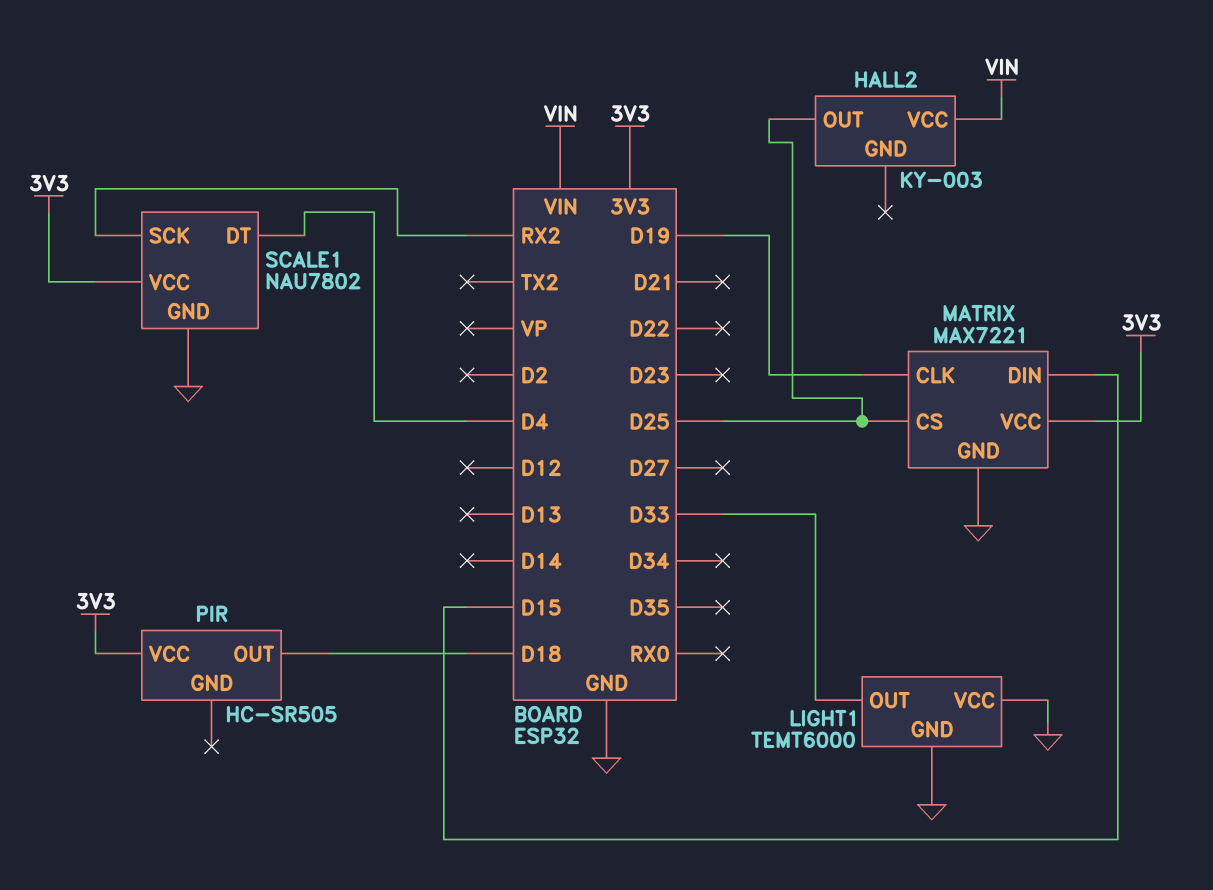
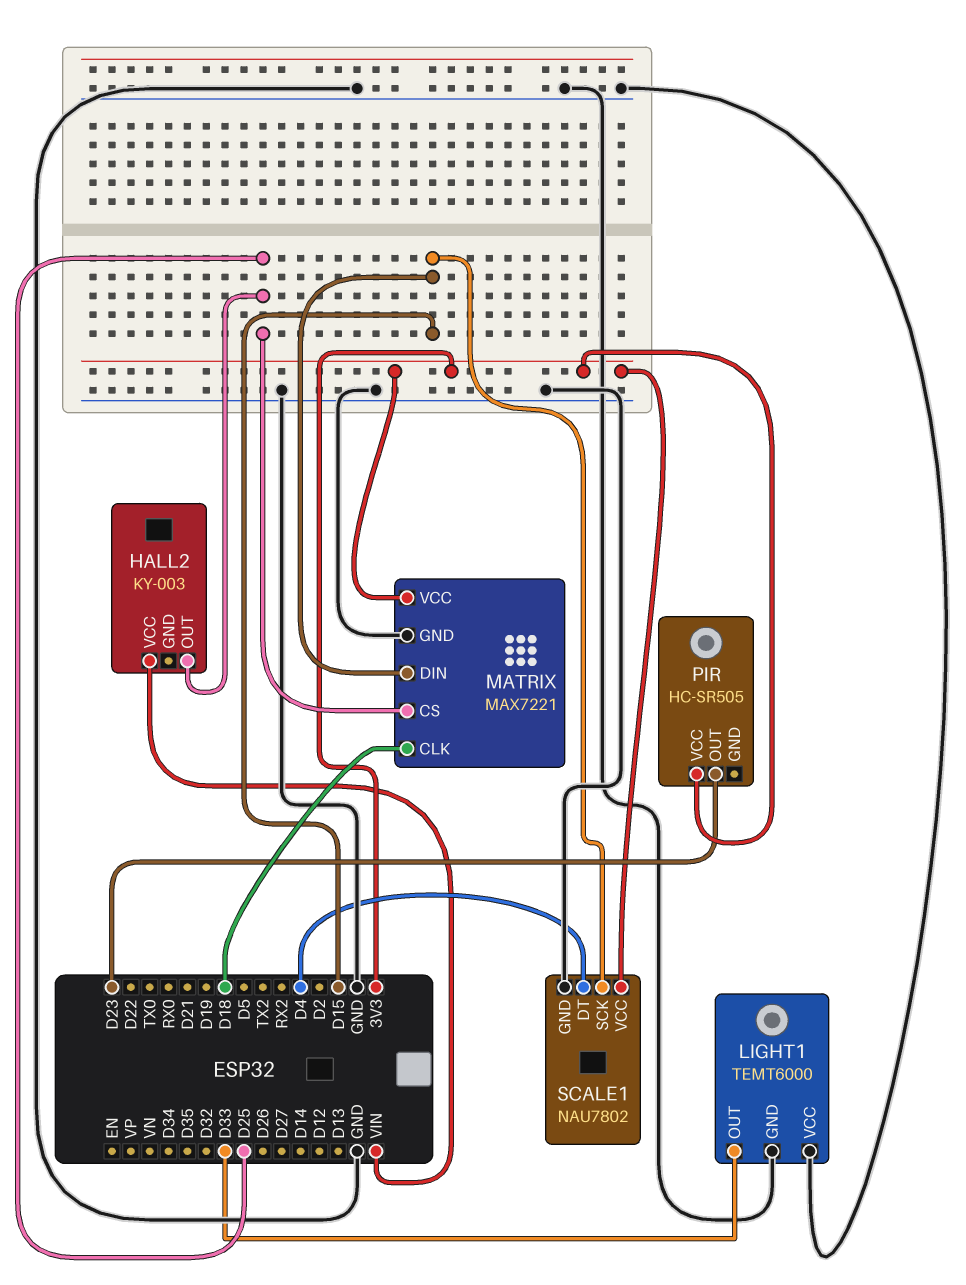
MATRIX pin CLK: D19 -> D18
PIR pin OUT: D18 -> D23
SCALE1 pin SCK: RX2 -> D15

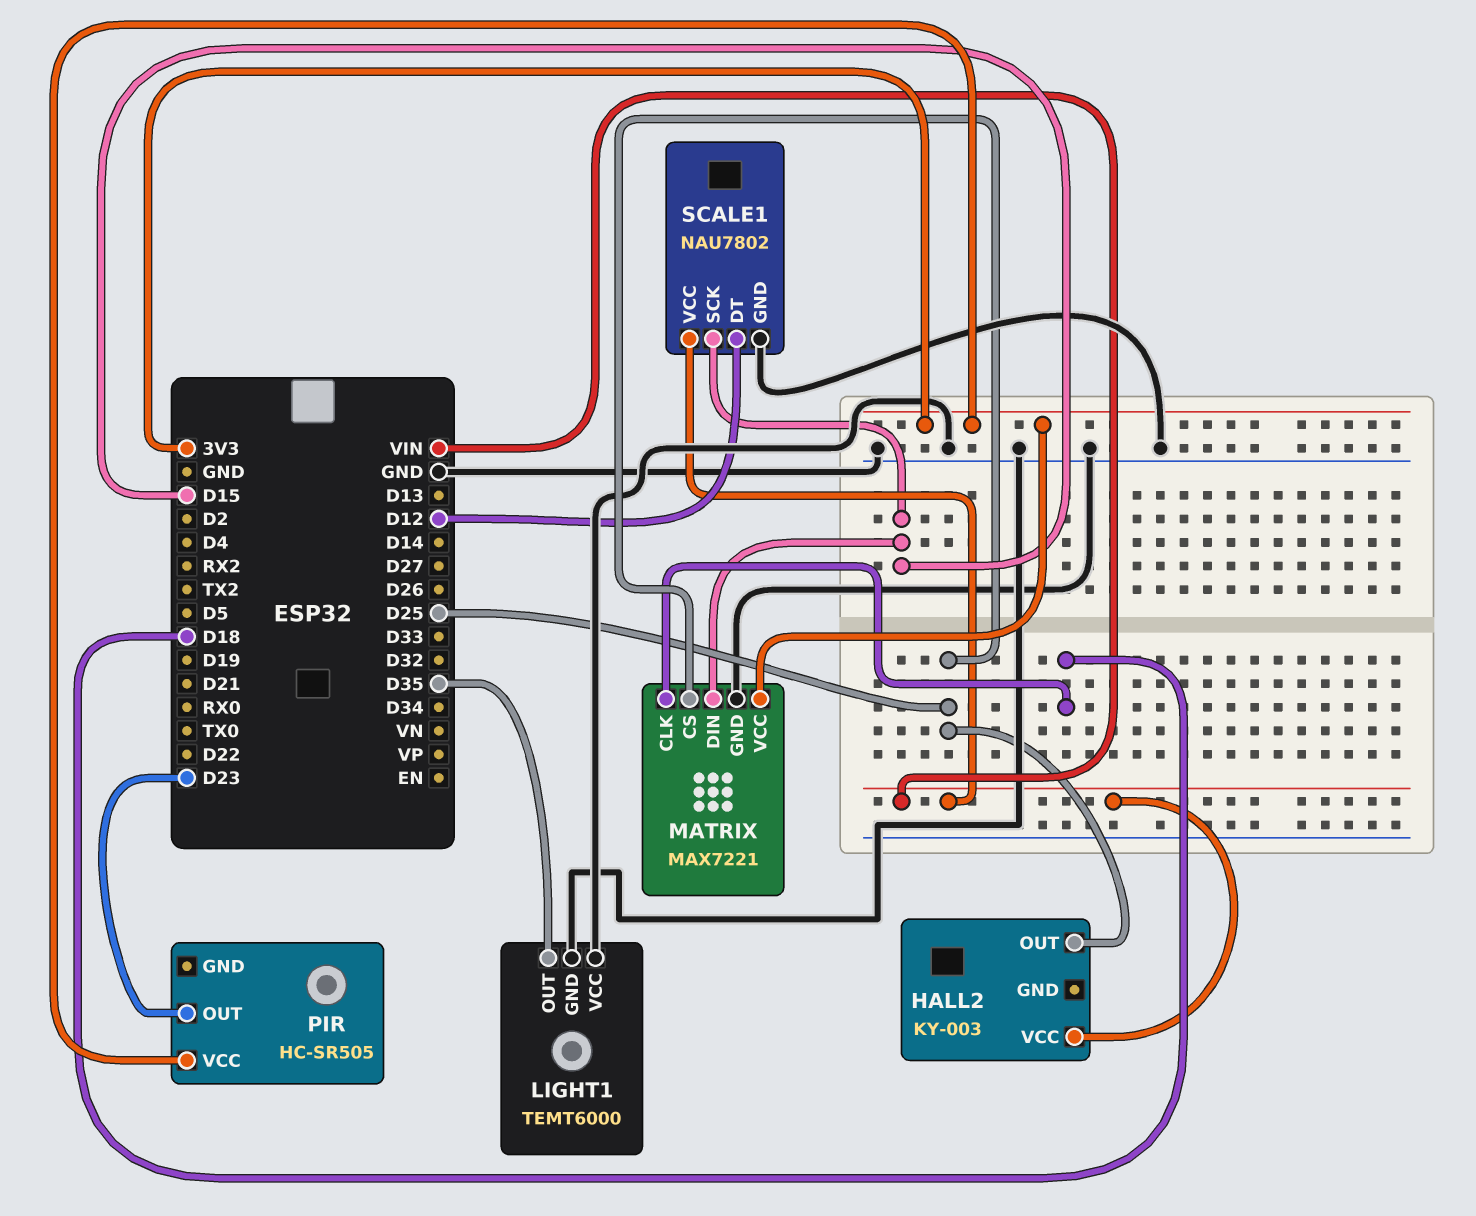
LIGHT1 pin OUT: D33 -> D35
SCALE1 pin DT: D4 -> D12
SCALE1 pin VCC: 3V3 -> VIN

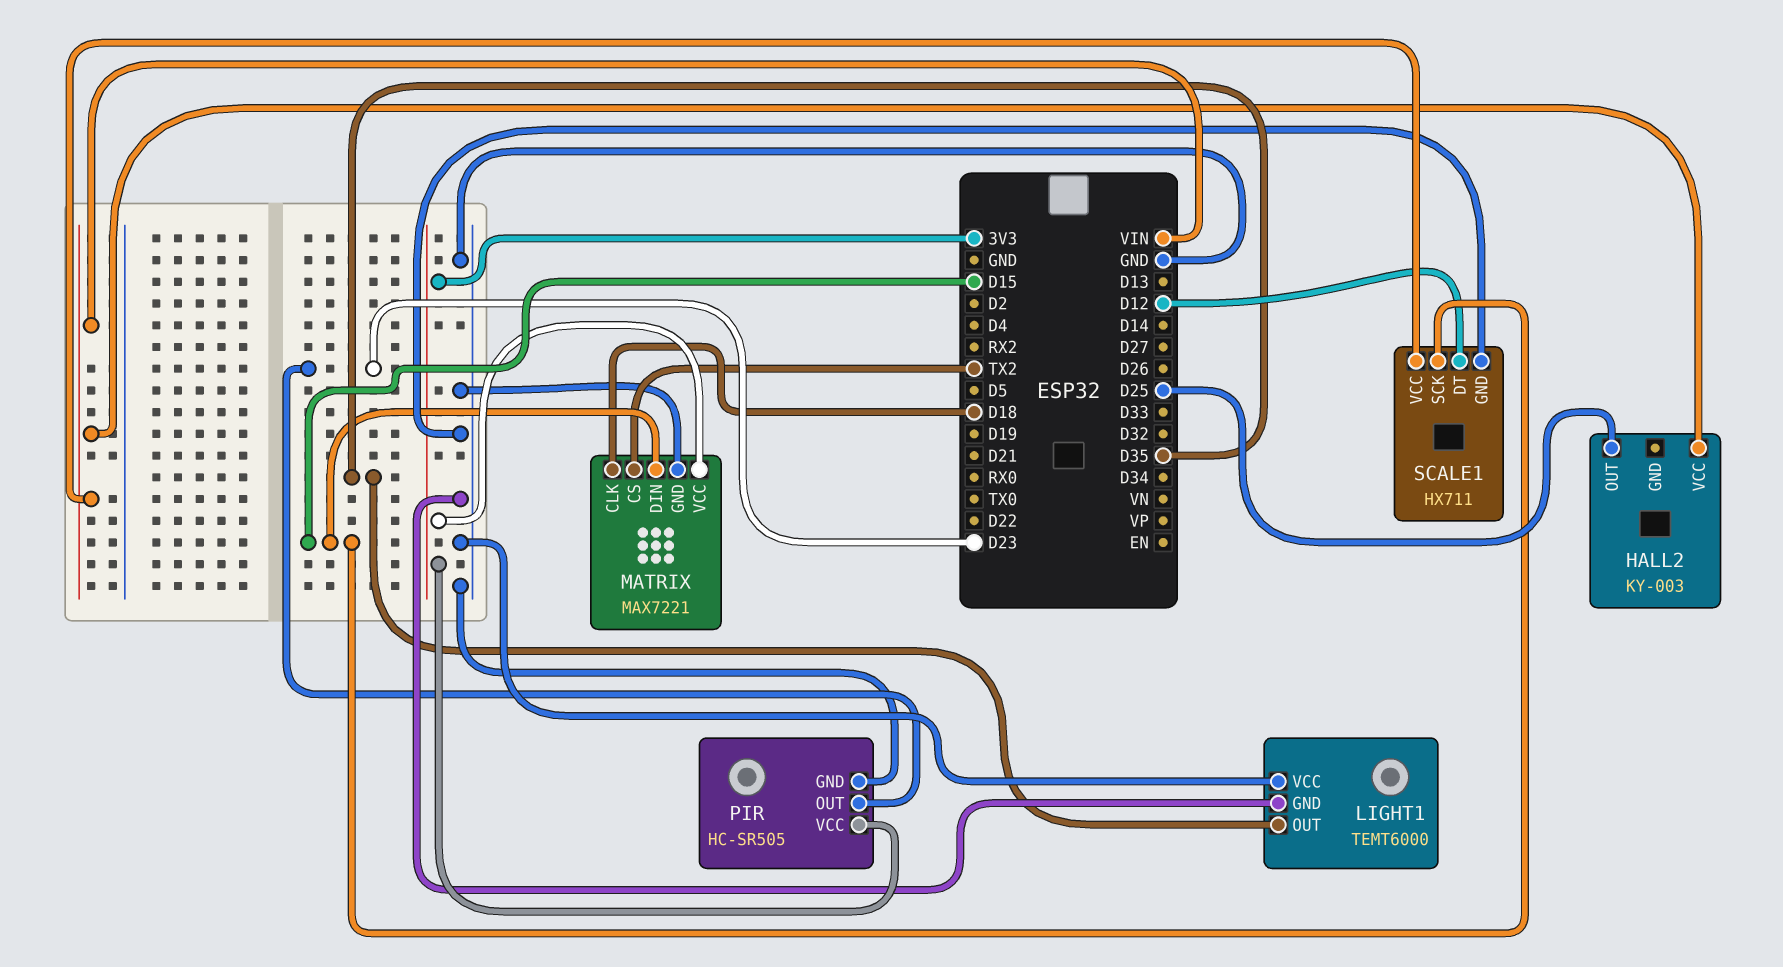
MATRIX pin CS: D25 -> TX2
PIR pin GND: none -> GND
SCALE1: NAU7802 -> HX711

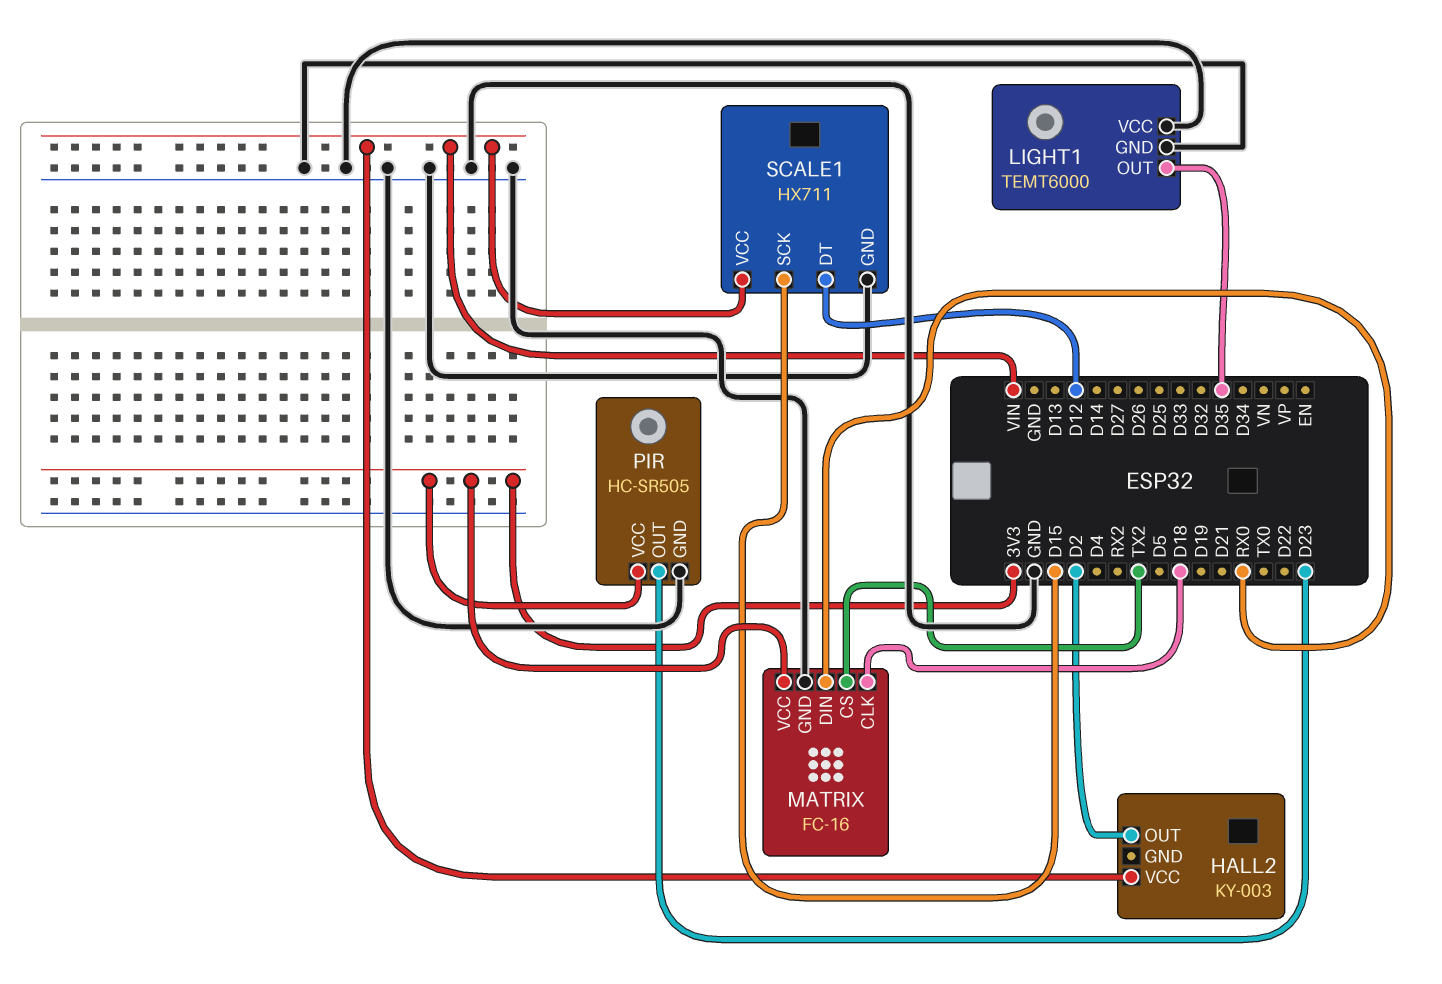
HALL2 pin OUT: D25 -> D2
MATRIX: MAX7221 -> FC-16
MATRIX pin DIN: D15 -> RX0

